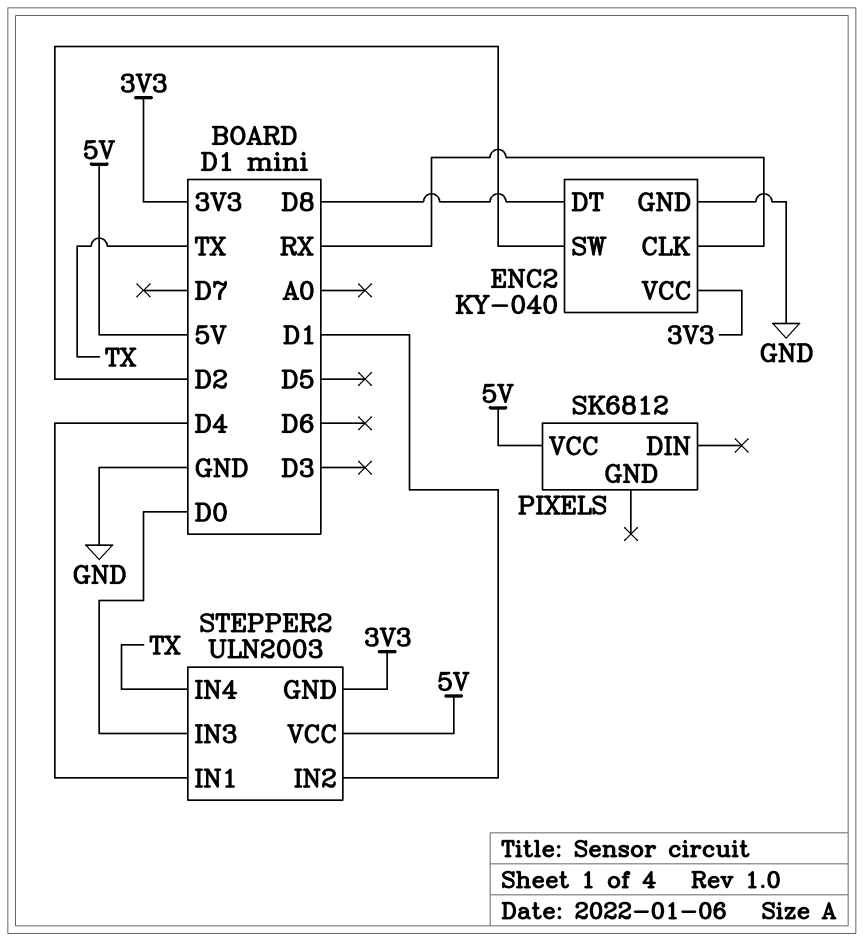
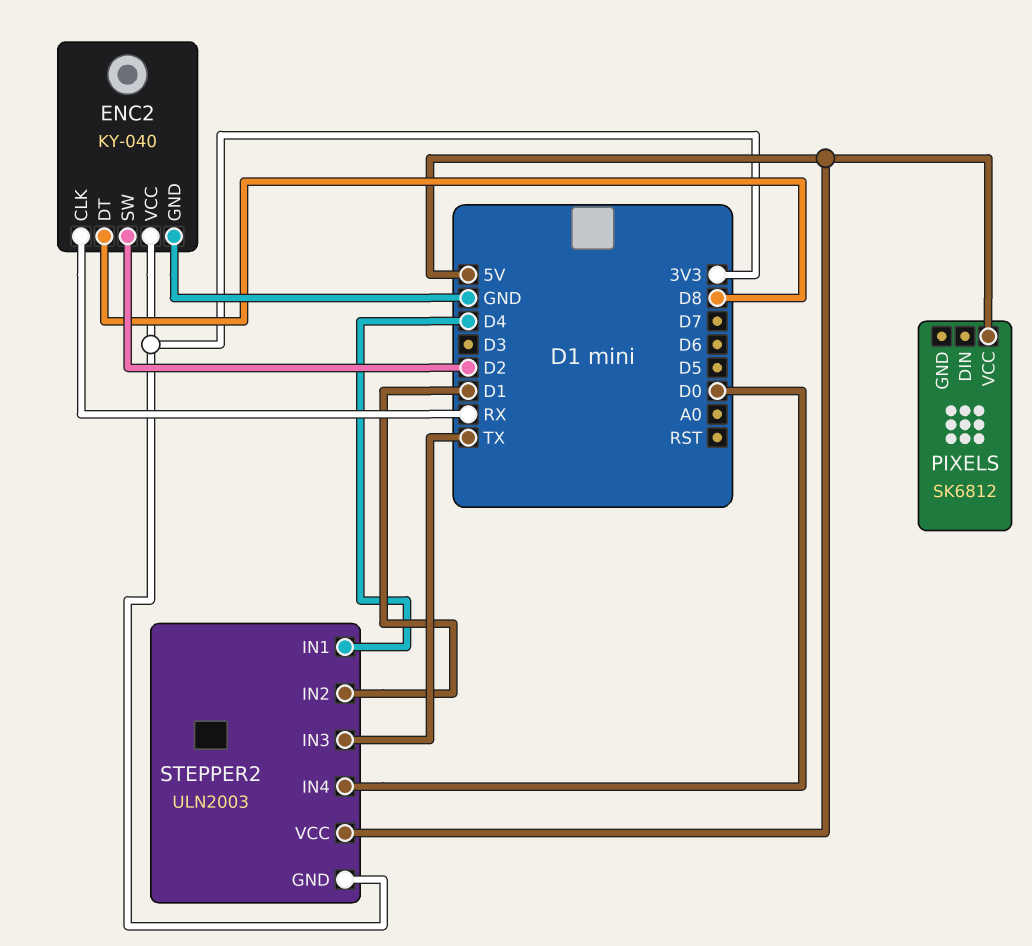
STEPPER2 pin IN3: D0 -> TX
STEPPER2 pin IN4: TX -> D0

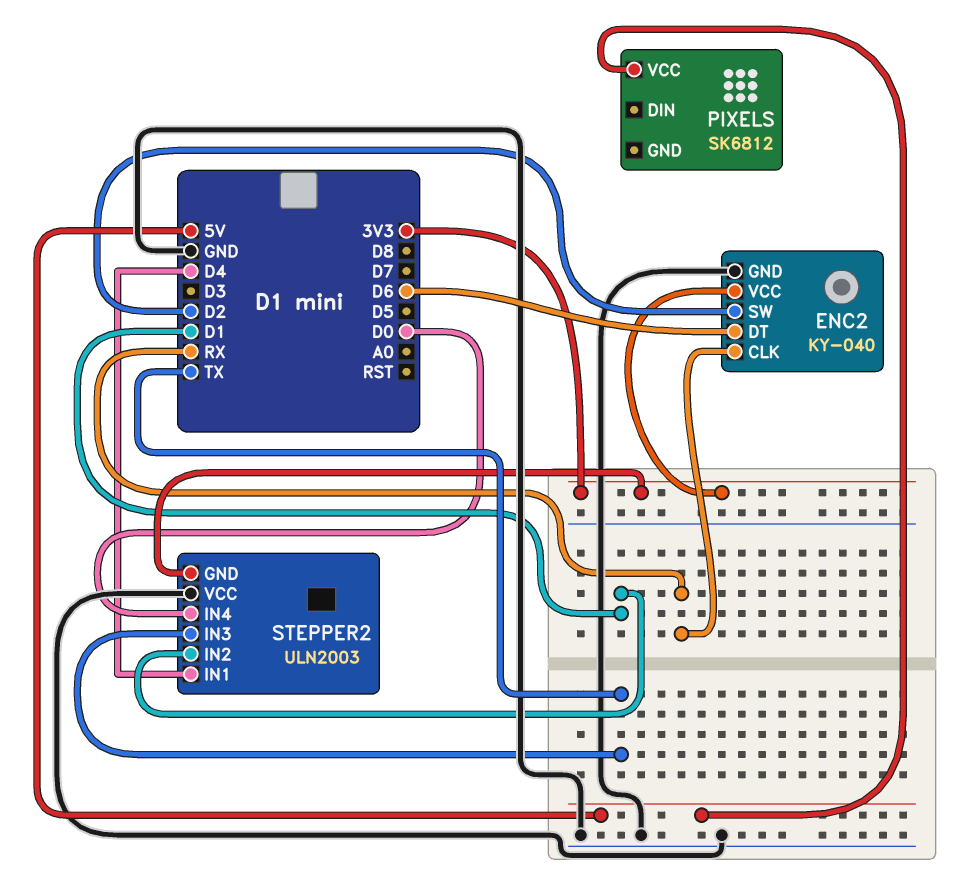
ENC2 pin DT: D8 -> D6
STEPPER2 pin VCC: 5V -> GND

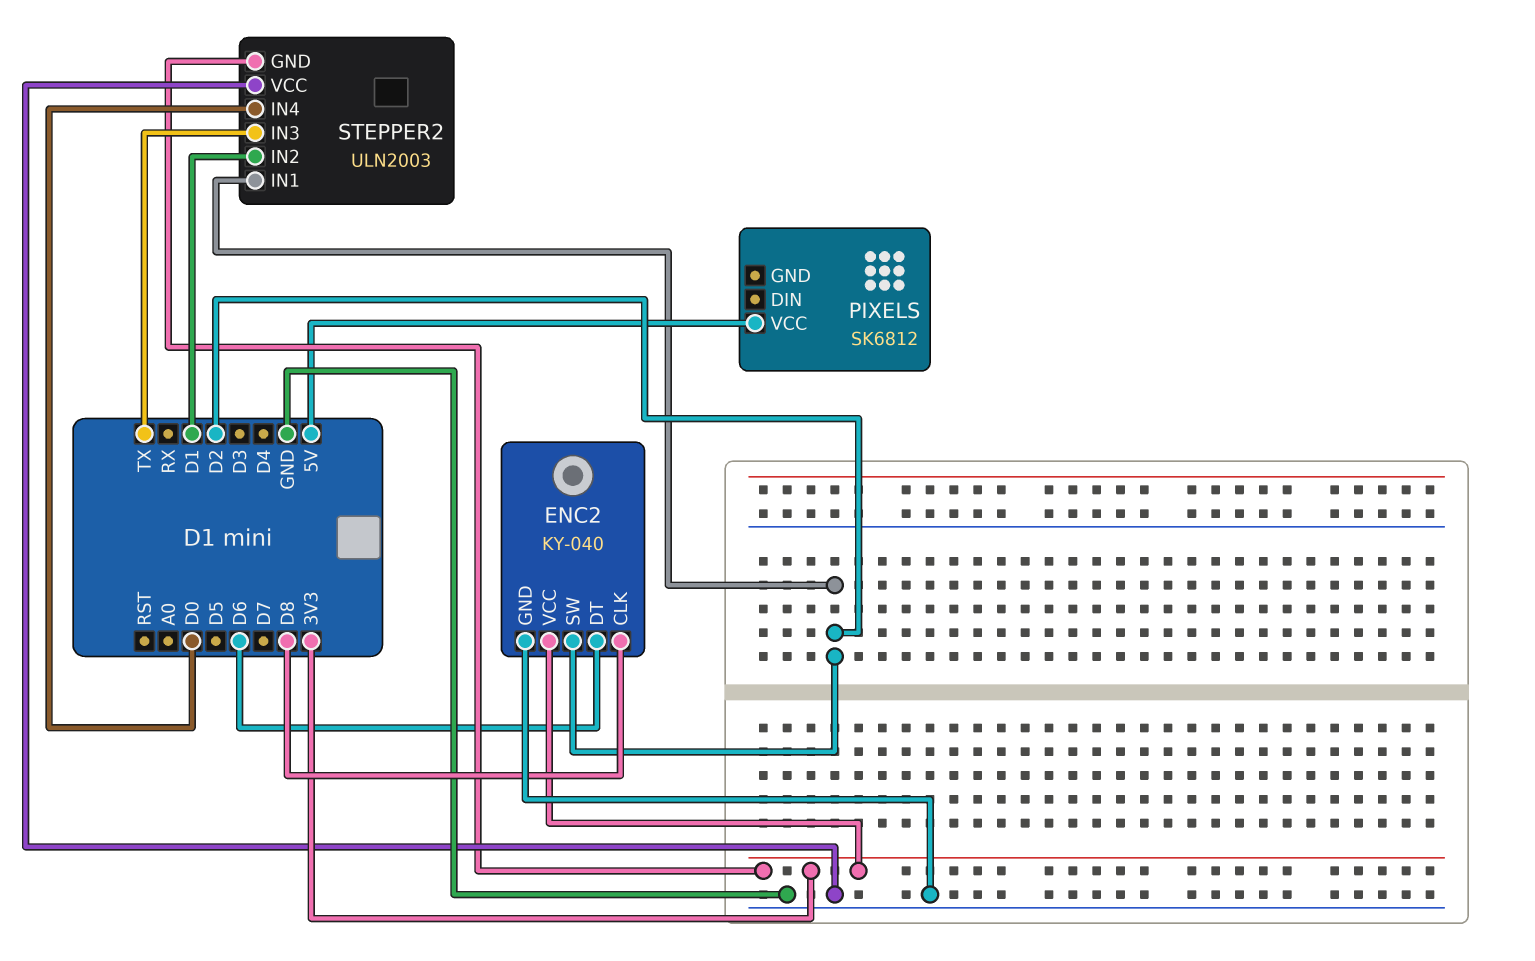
ENC2 pin CLK: RX -> D8
STEPPER2 pin IN1: D4 -> D2

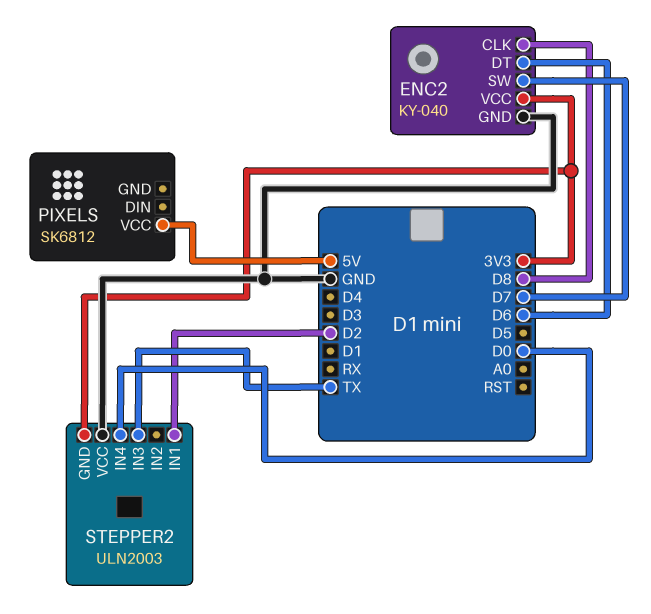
ENC2 pin SW: D2 -> D7
STEPPER2 pin IN2: D1 -> none

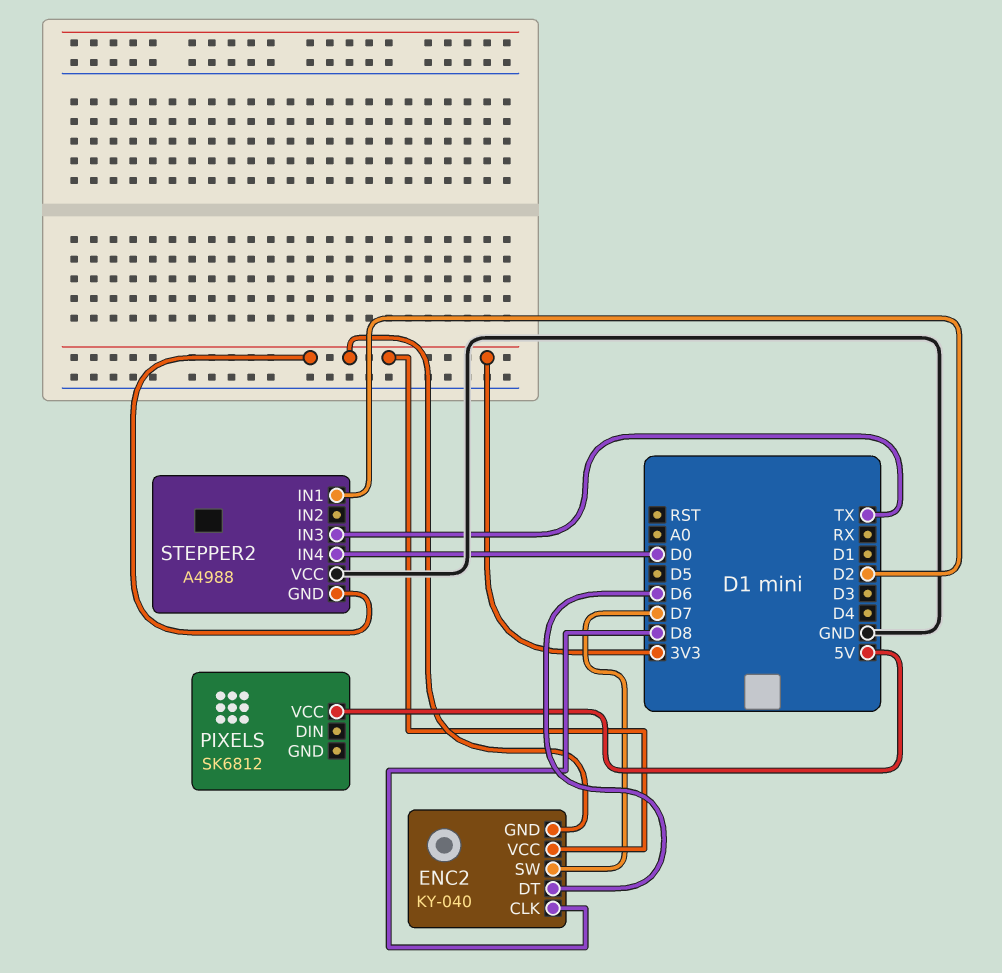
ENC2 pin GND: GND -> 3V3
STEPPER2: ULN2003 -> A4988

